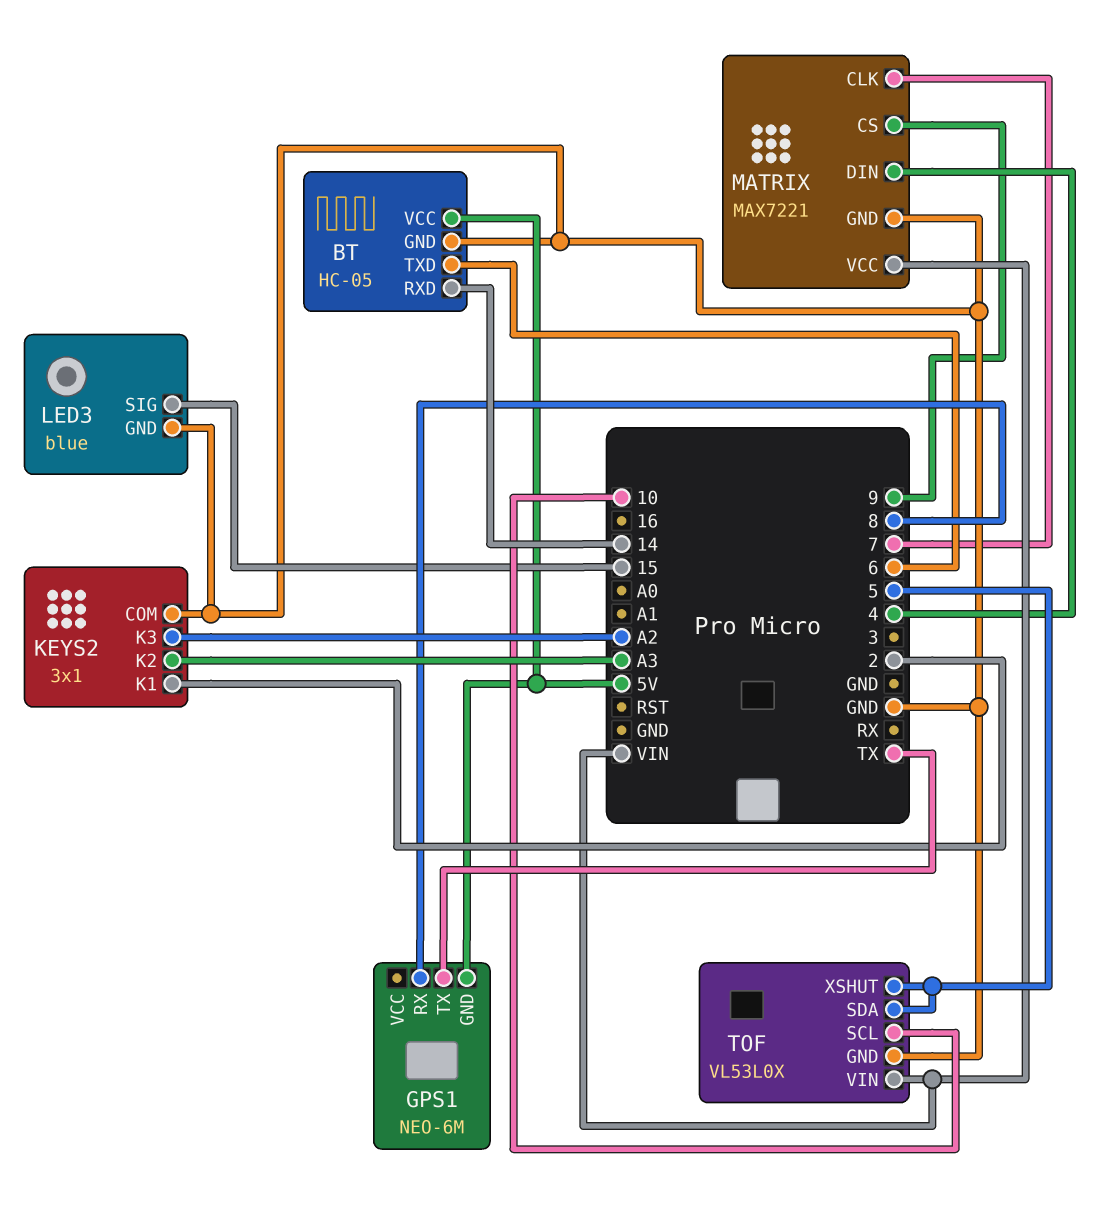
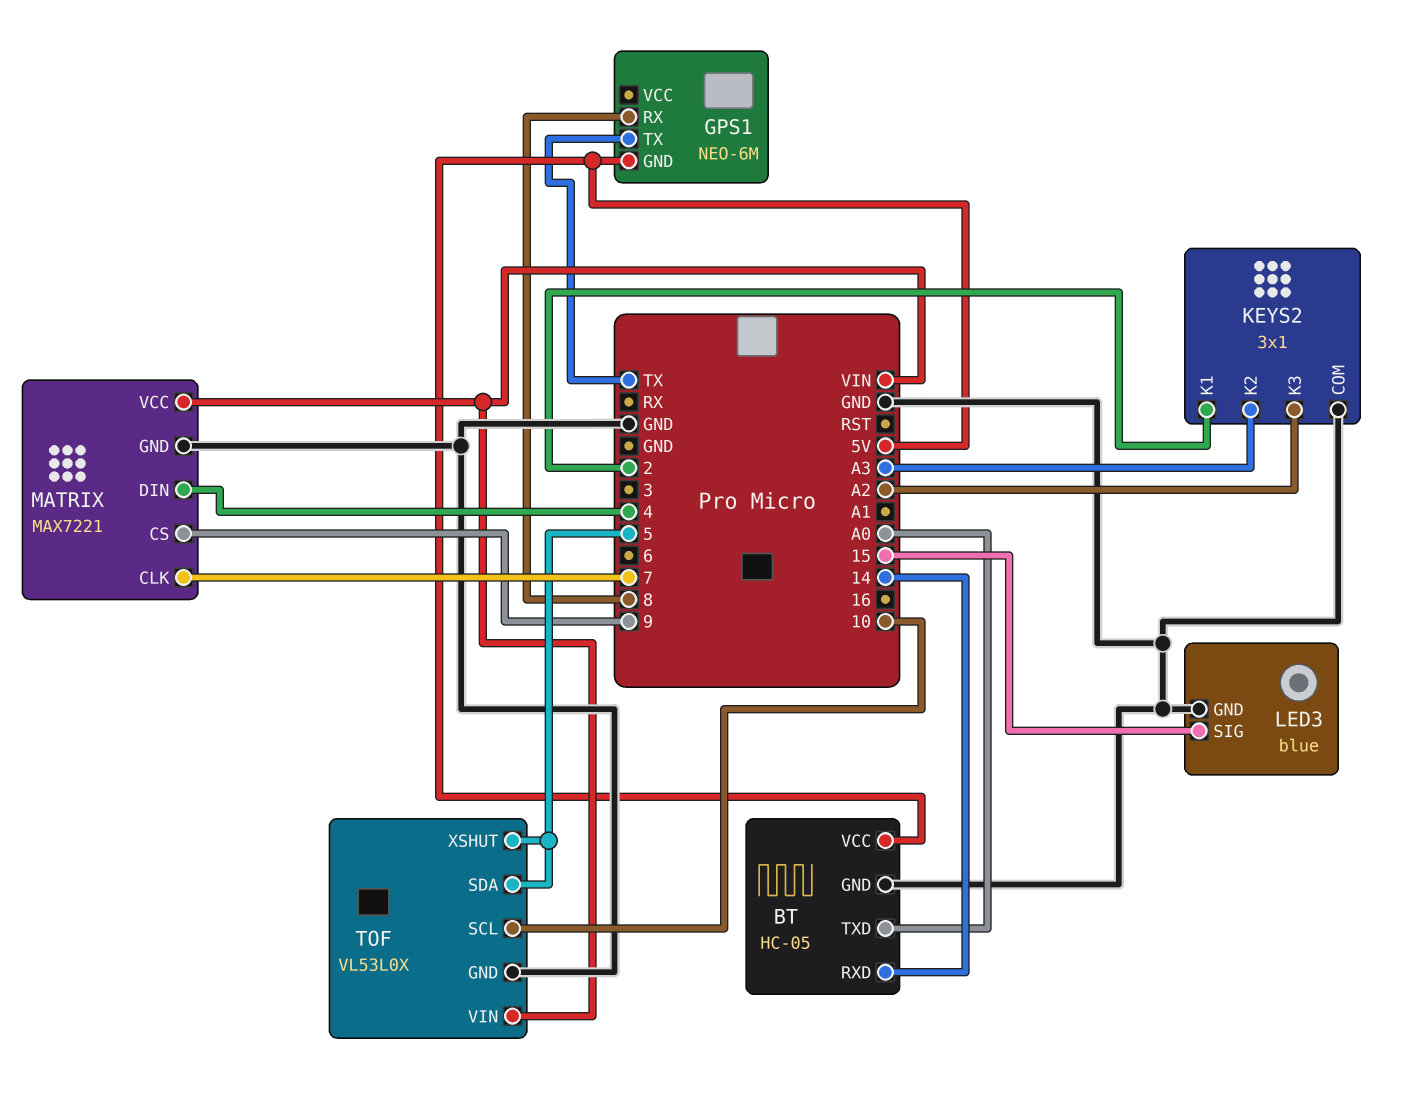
BT pin TXD: 6 -> A0

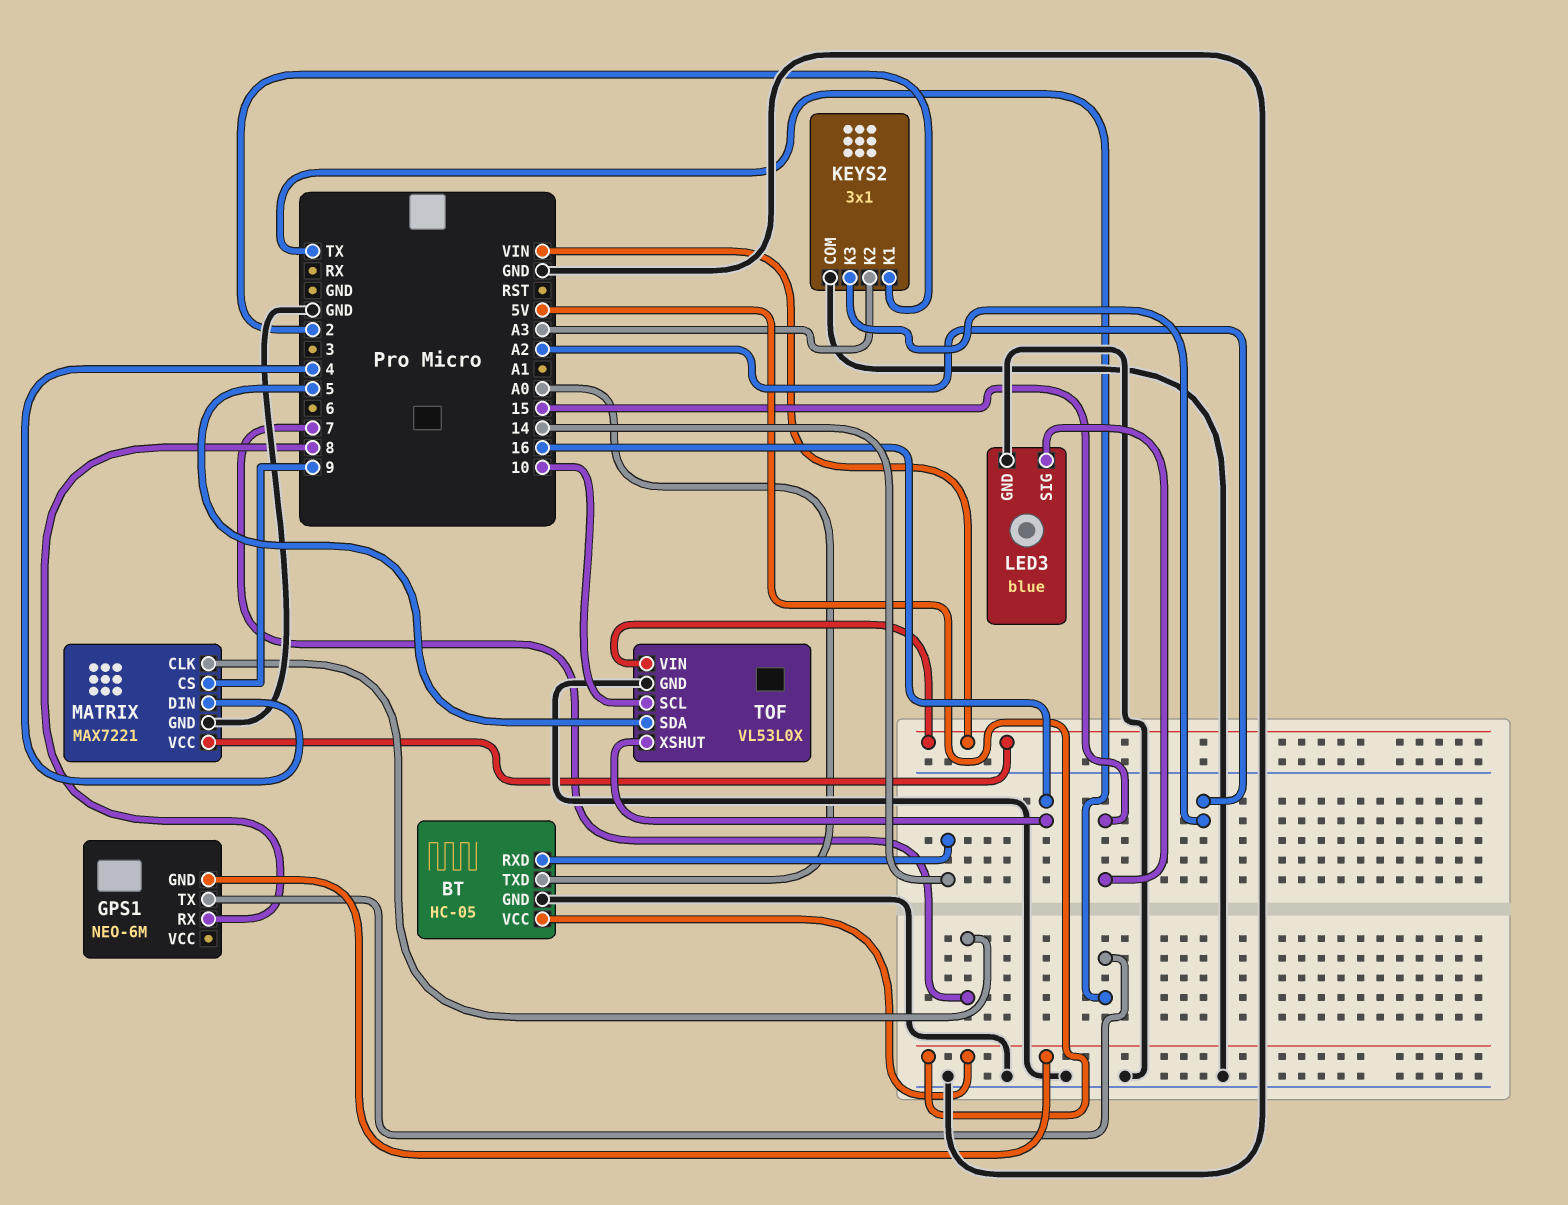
TOF pin XSHUT: 5 -> 16

